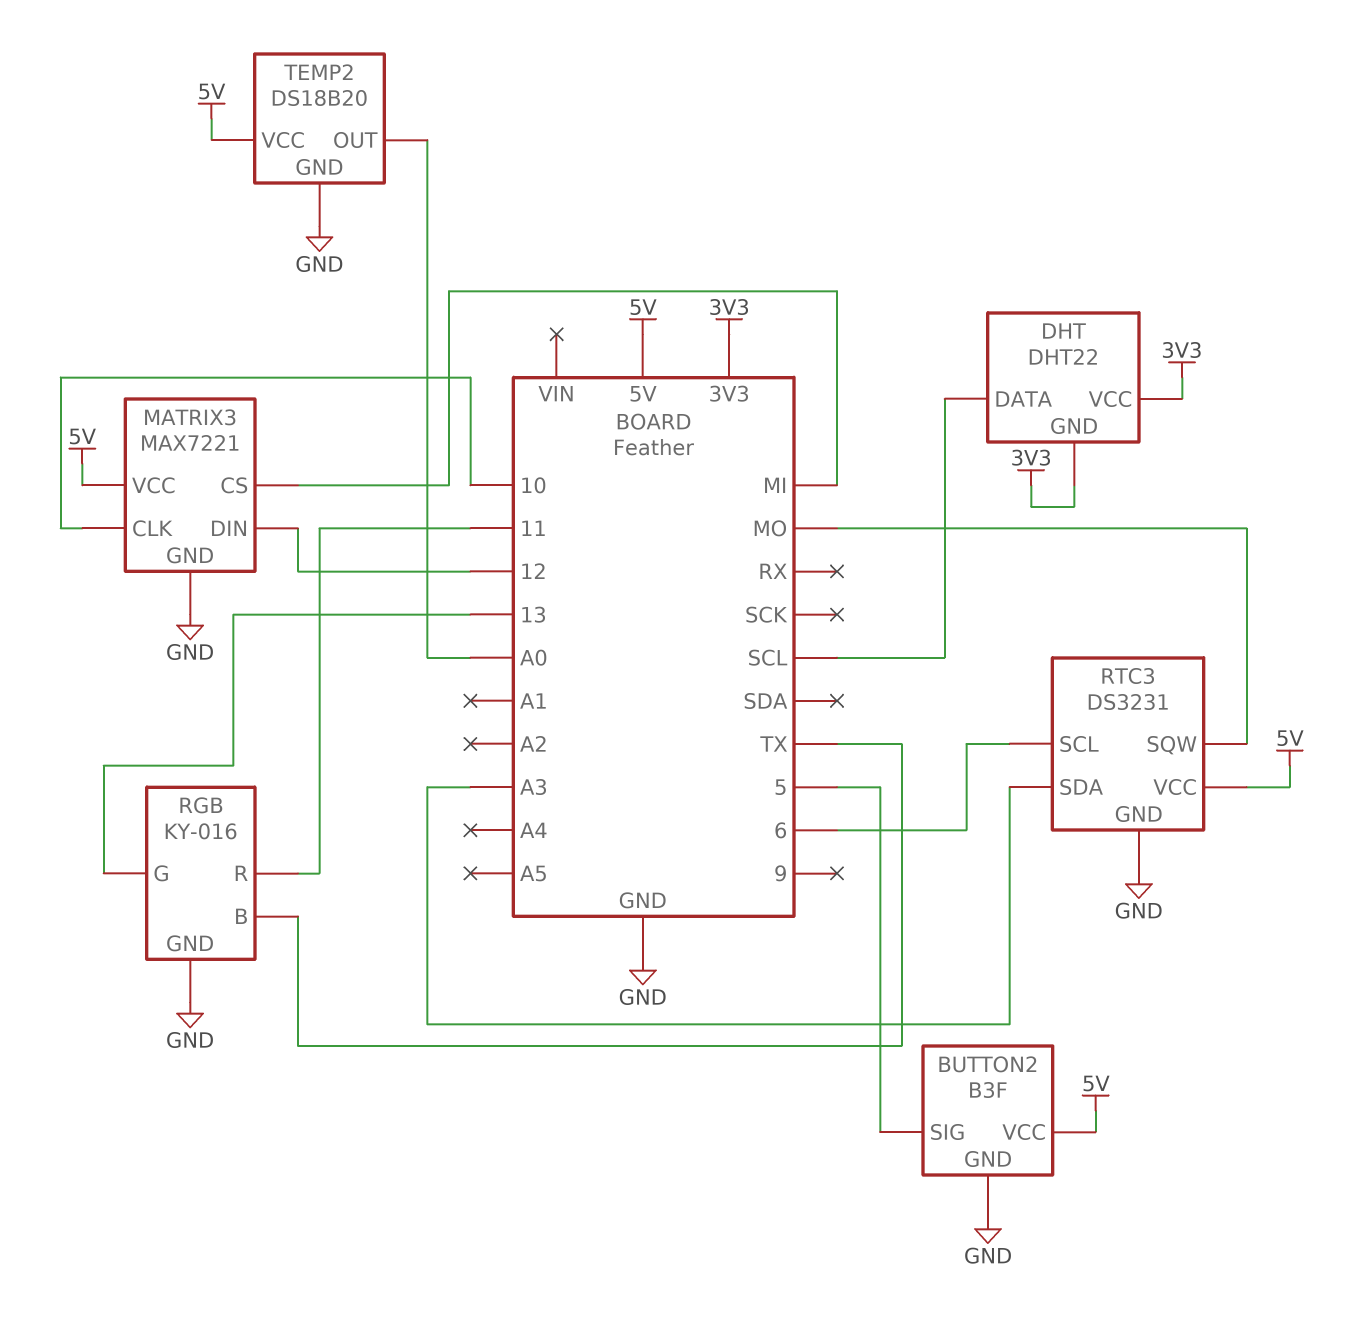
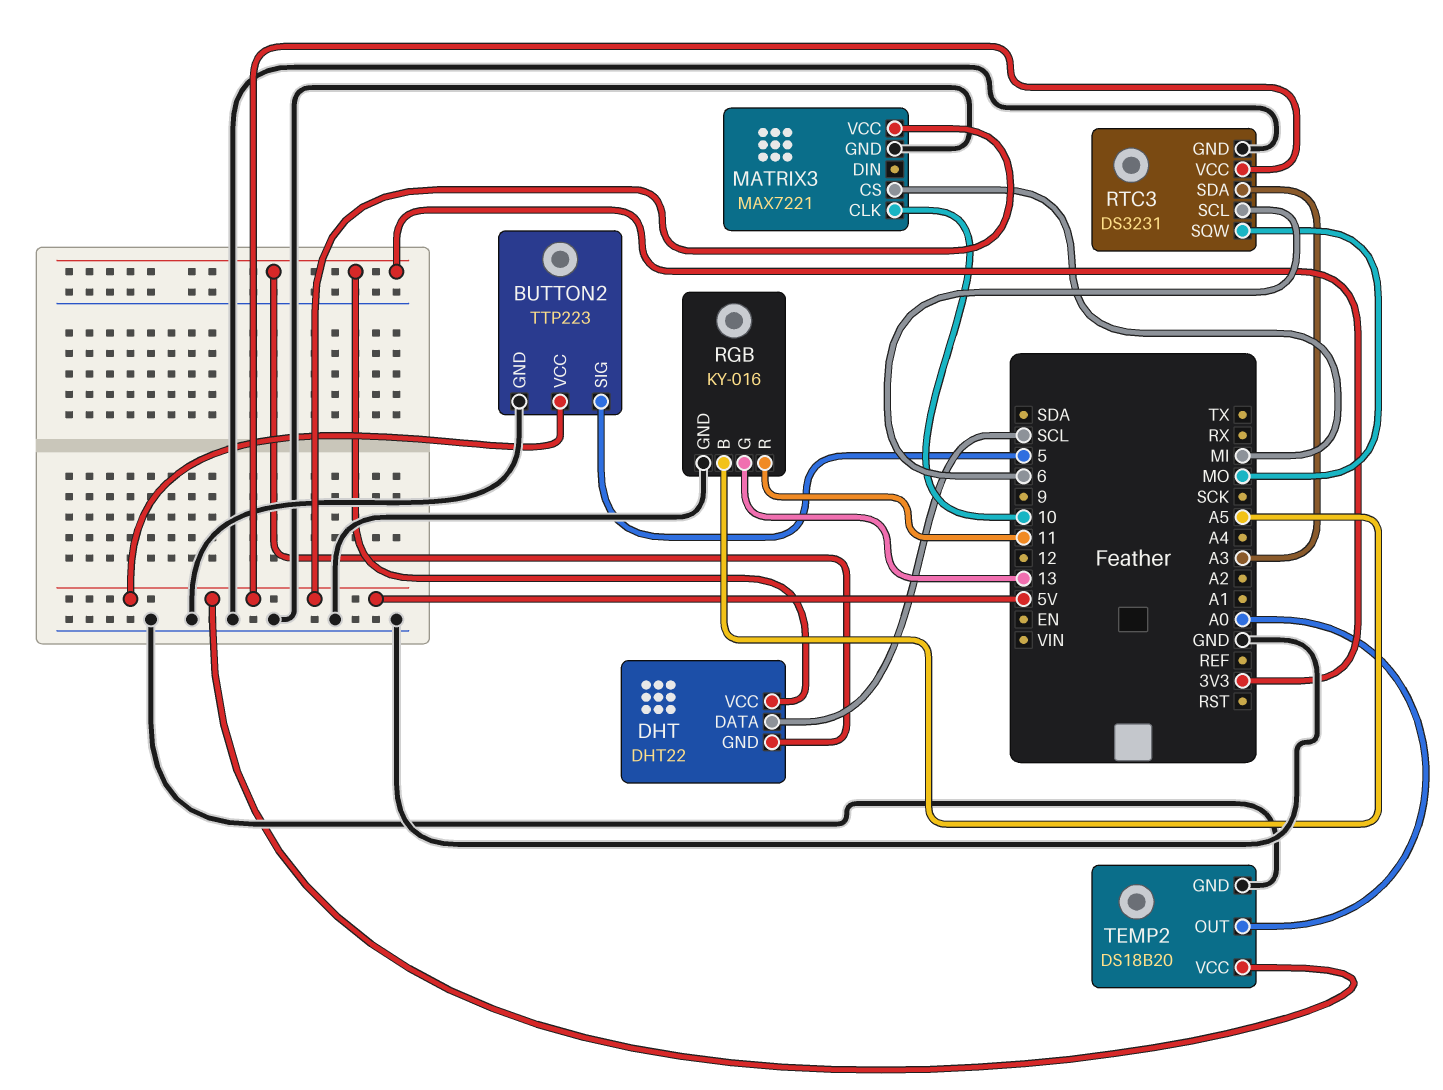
BUTTON2: B3F -> TTP223
MATRIX3 pin DIN: 12 -> none
RGB pin B: TX -> A5

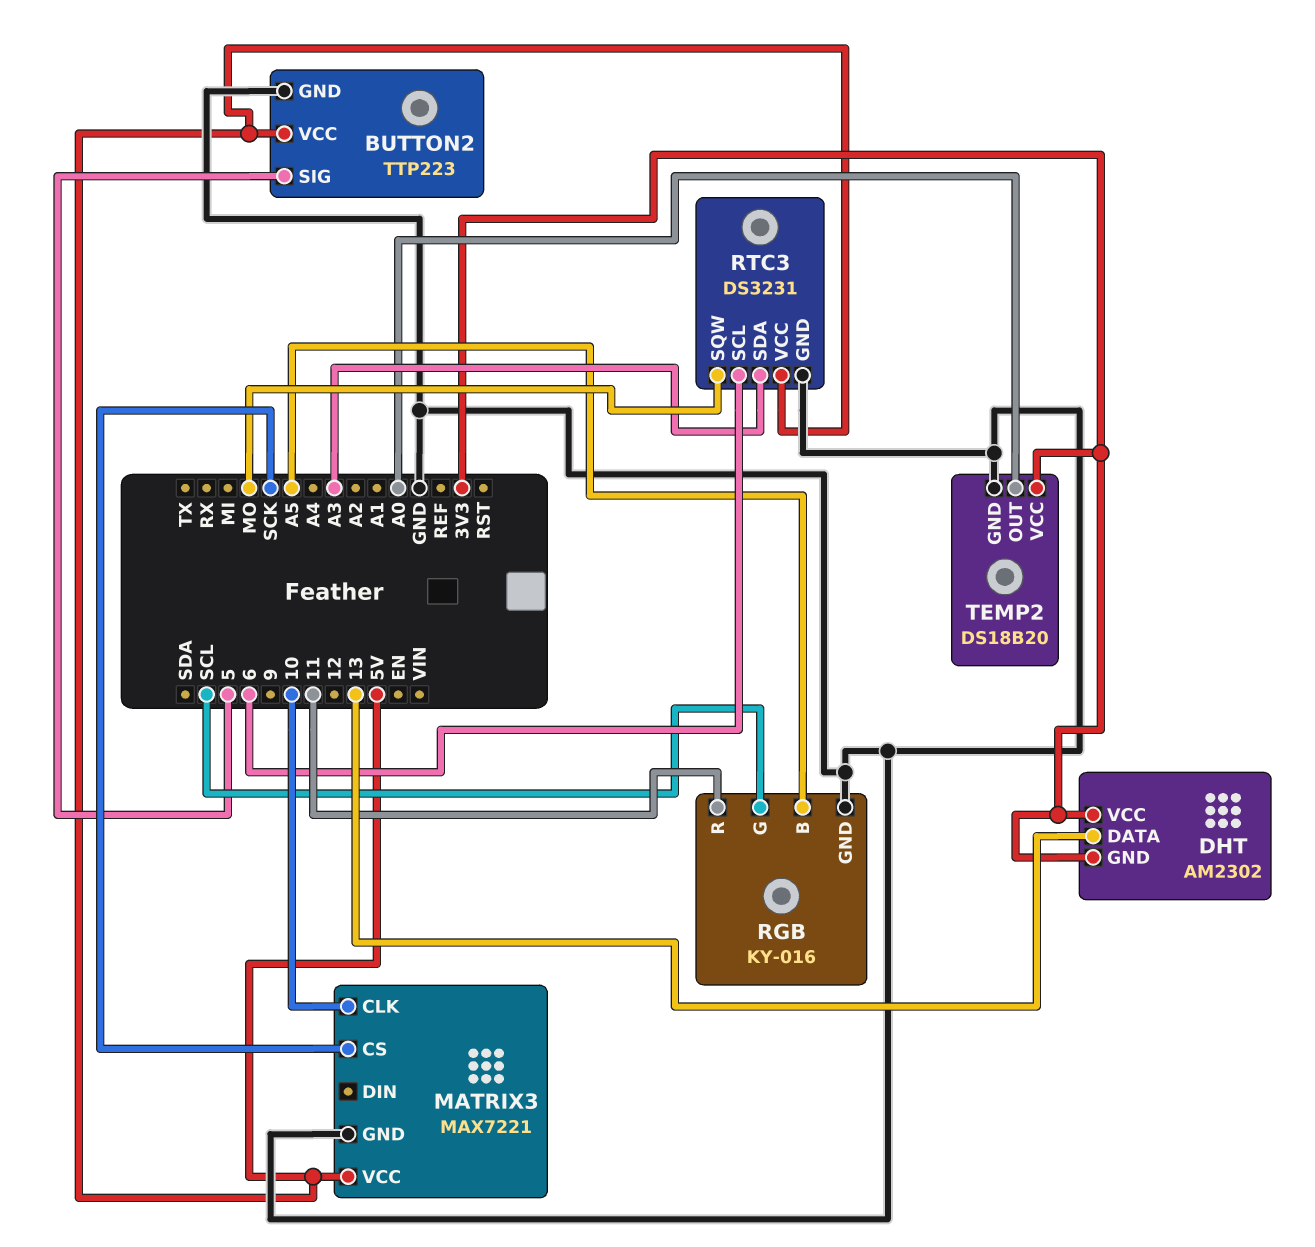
DHT: DHT22 -> AM2302
DHT pin DATA: SCL -> 13
MATRIX3 pin CS: MI -> SCK
RGB pin G: 13 -> SCL
TEMP2 pin VCC: 5V -> 3V3

